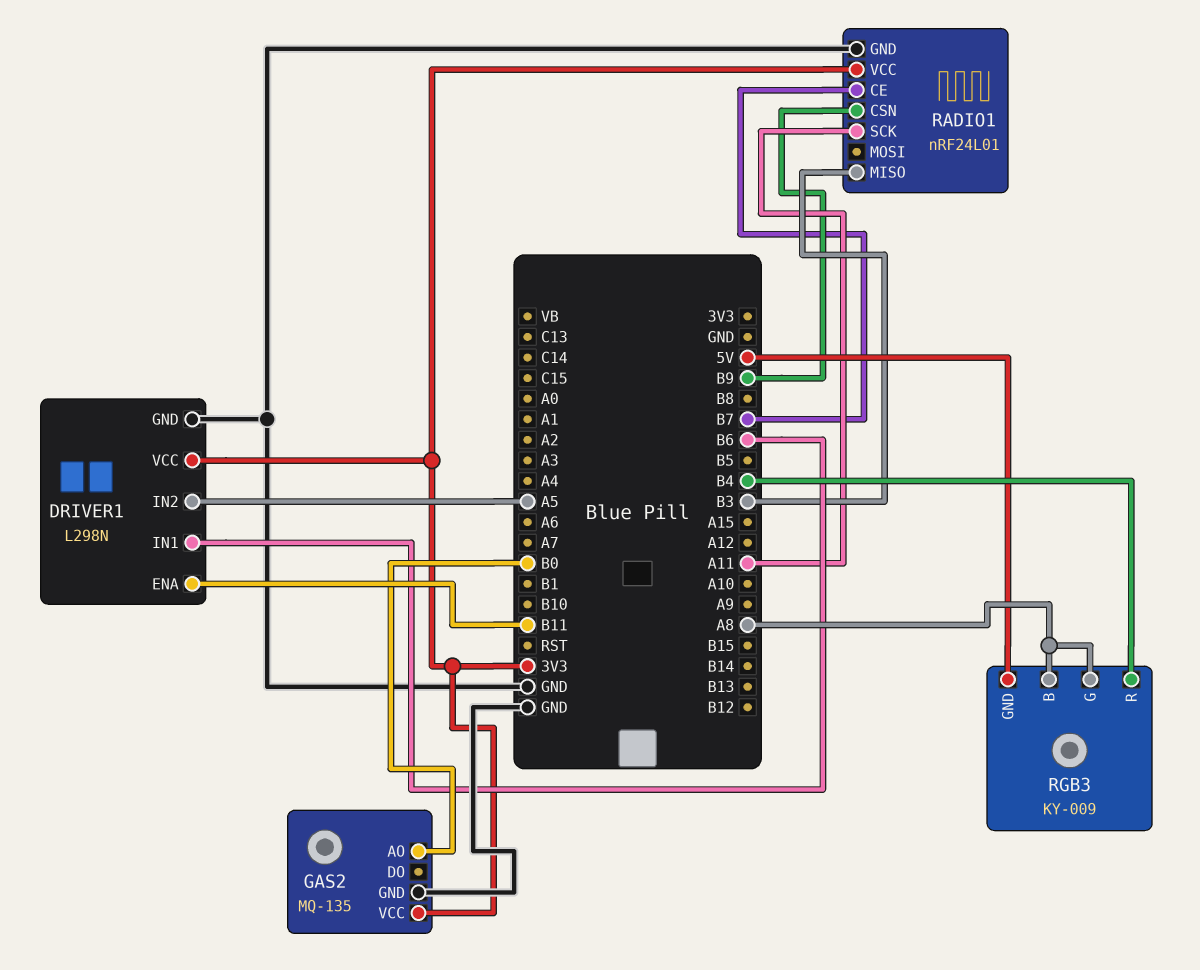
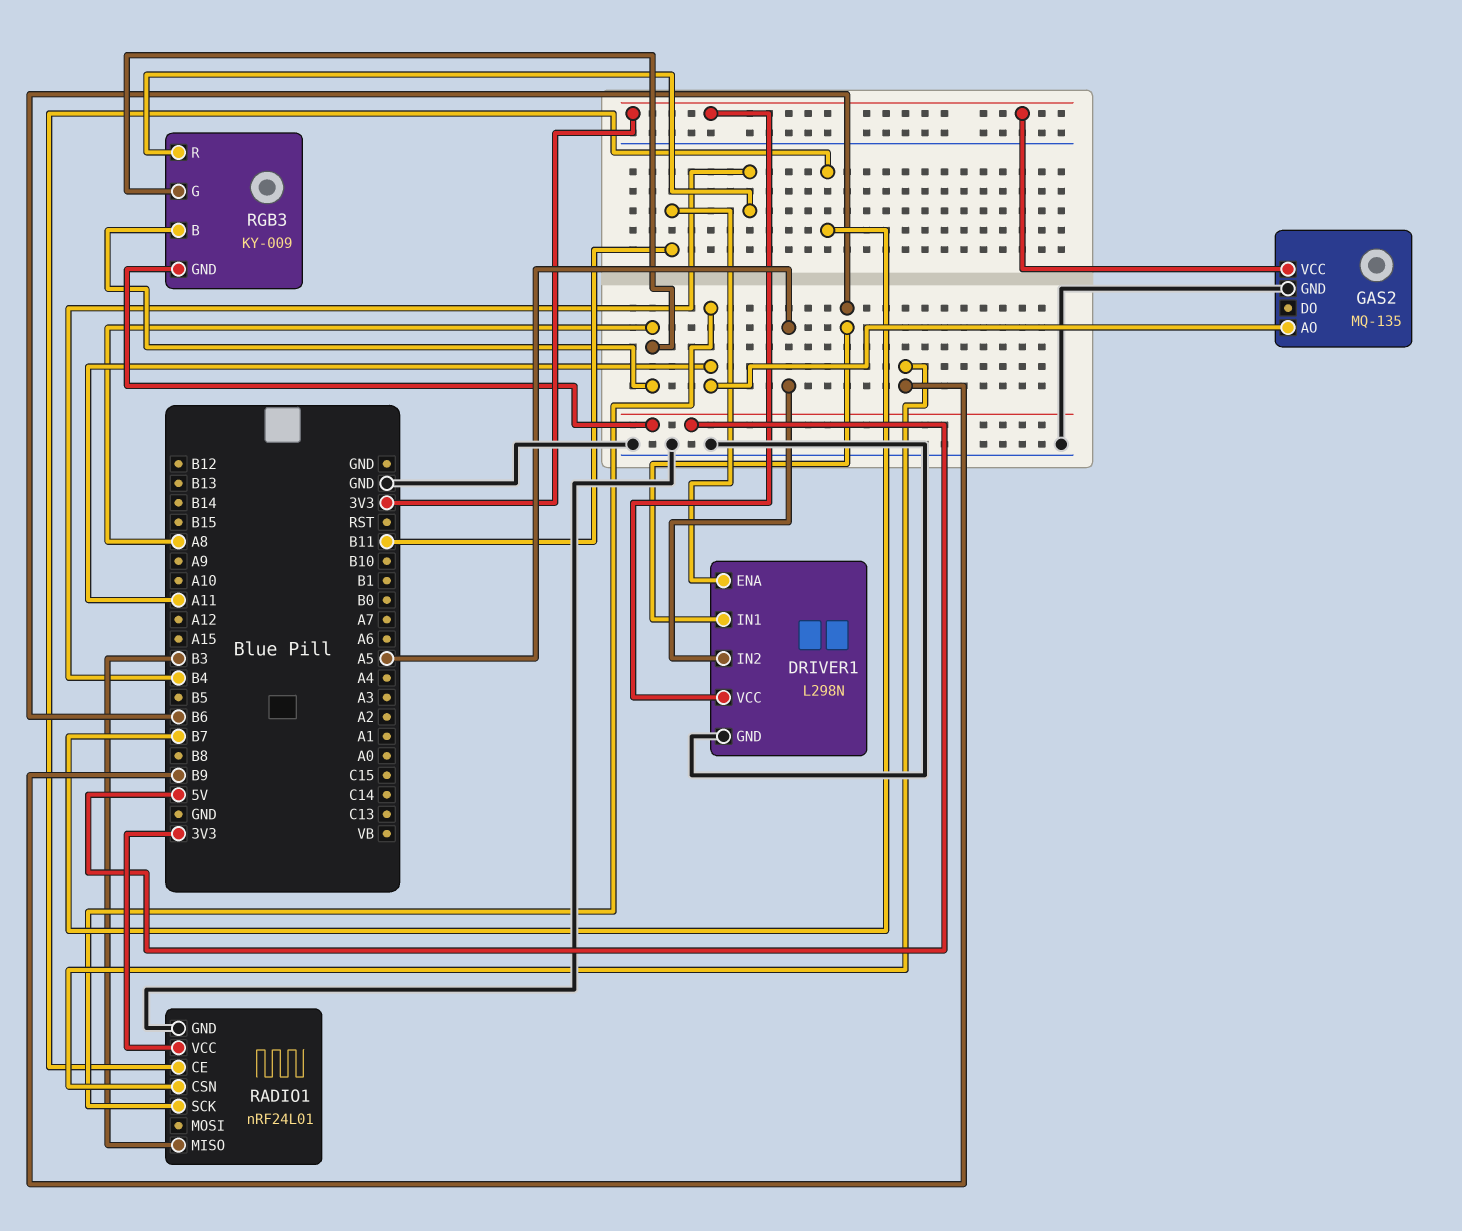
GAS2 pin AO: B0 -> A11

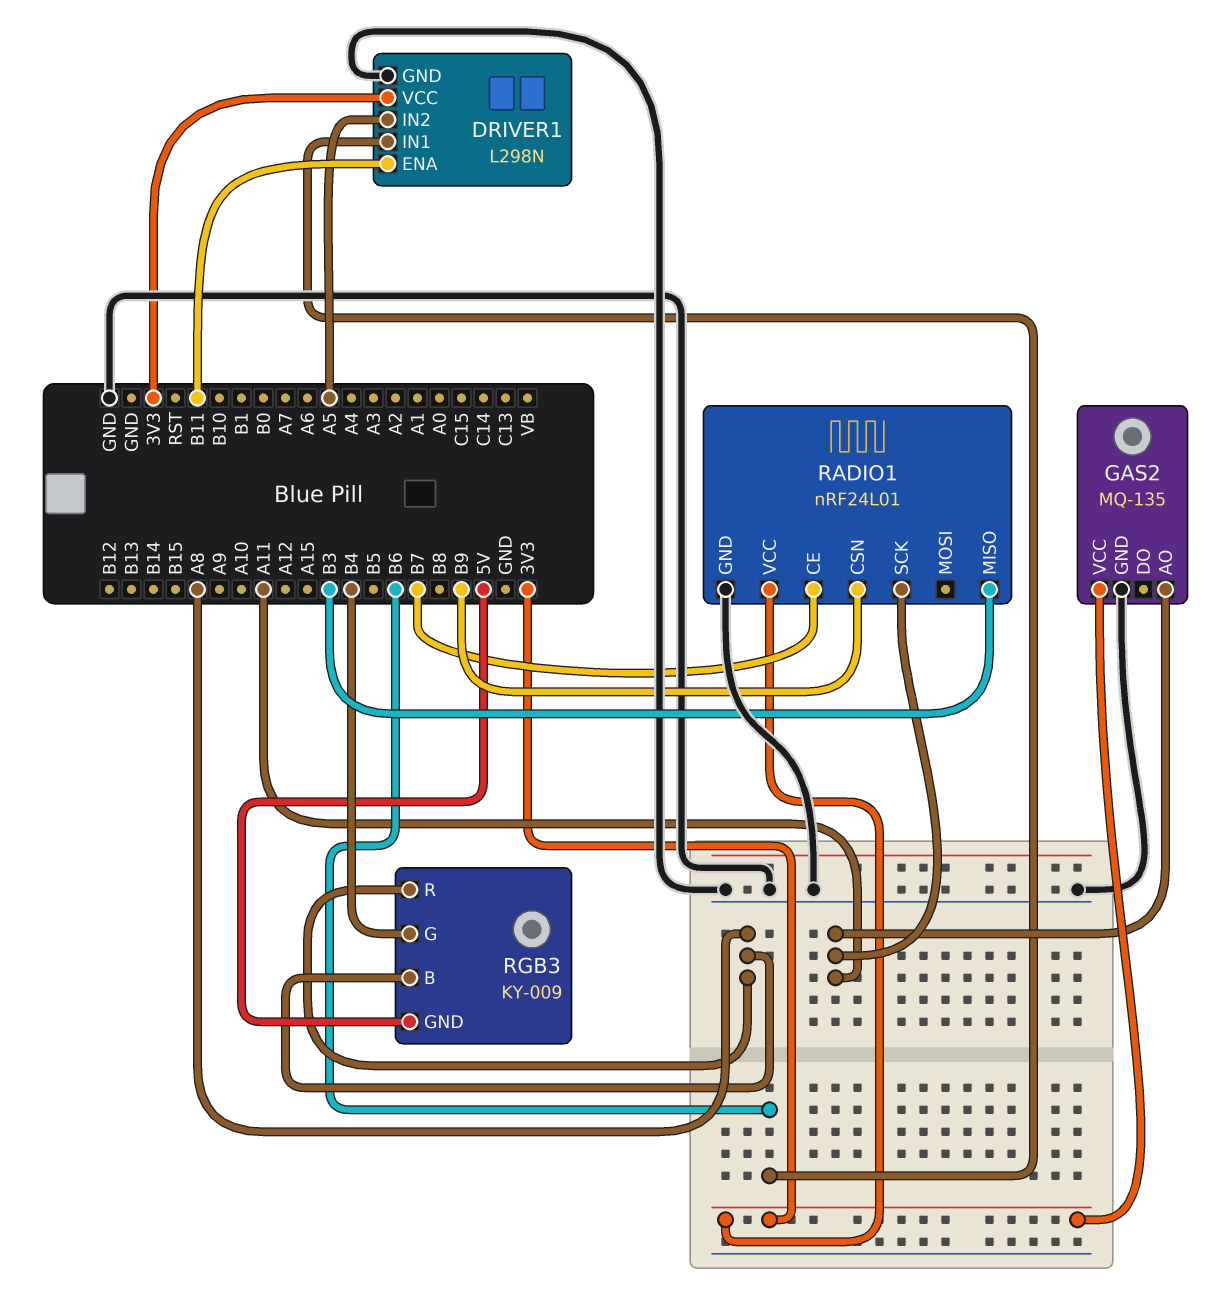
RGB3 pin G: A8 -> B4
RGB3 pin R: B4 -> A8

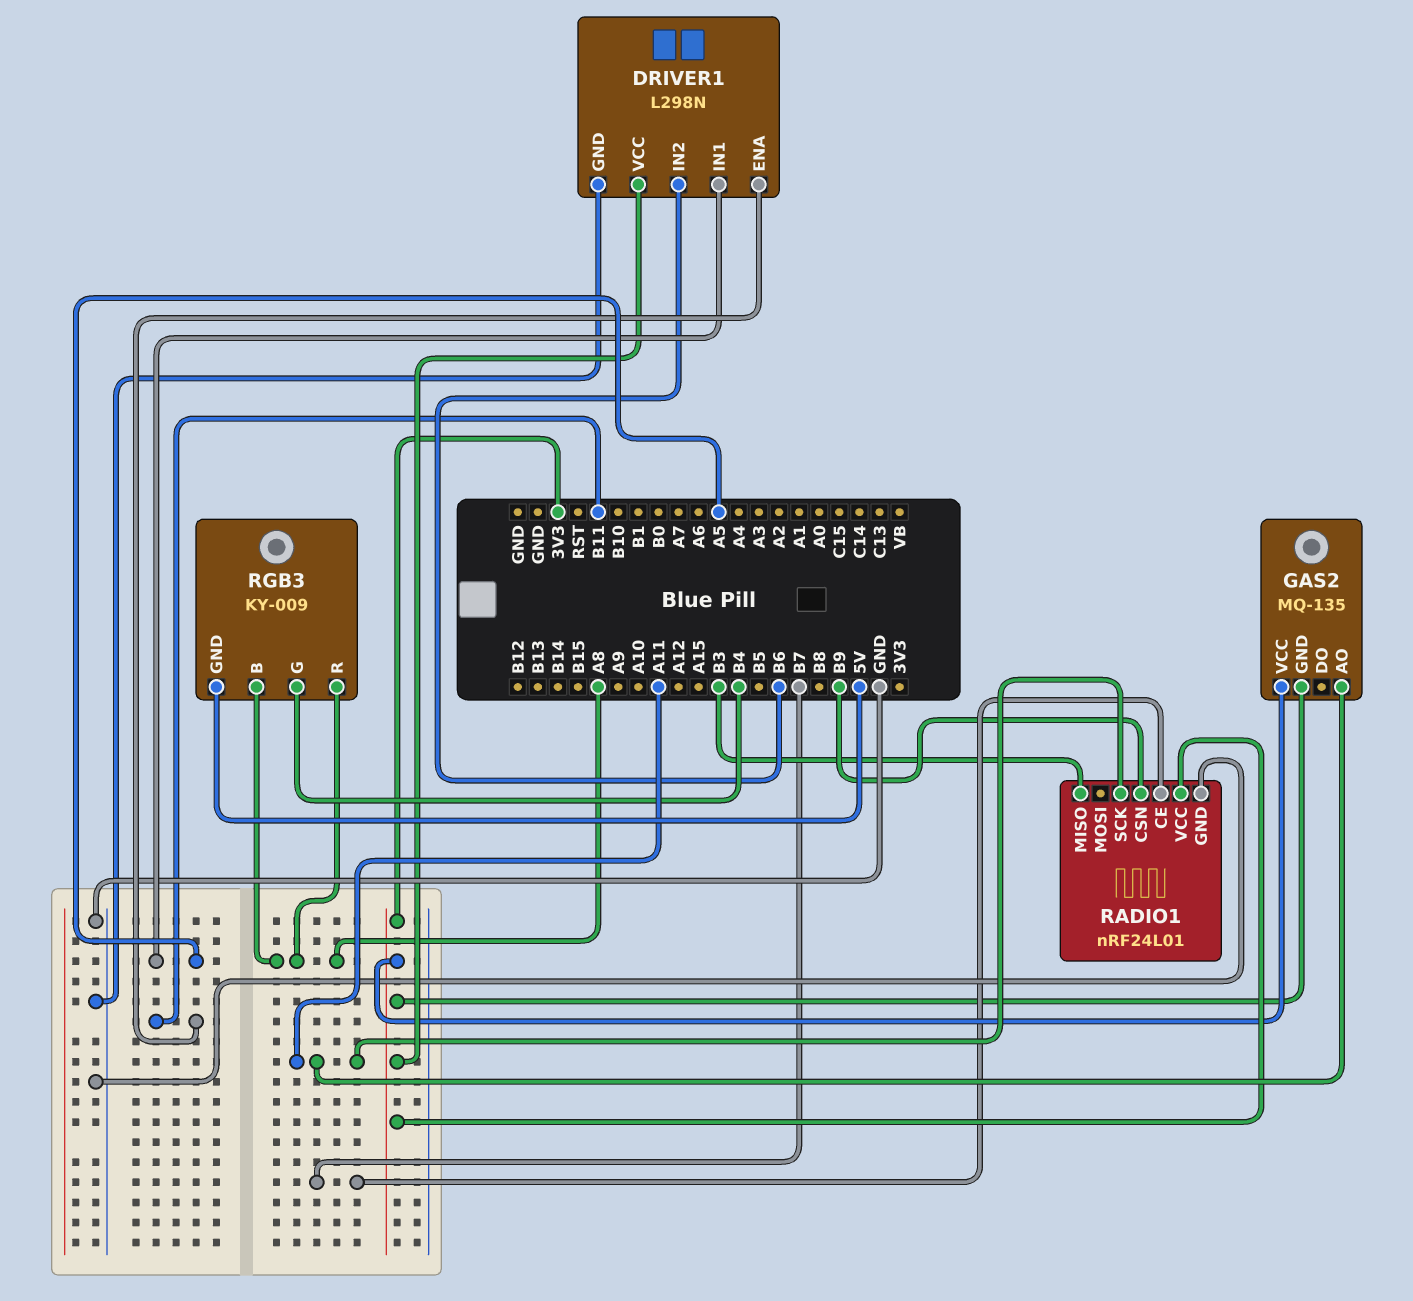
DRIVER1 pin IN1: B6 -> A5
DRIVER1 pin IN2: A5 -> B6
GAS2 pin GND: GND -> 3V3

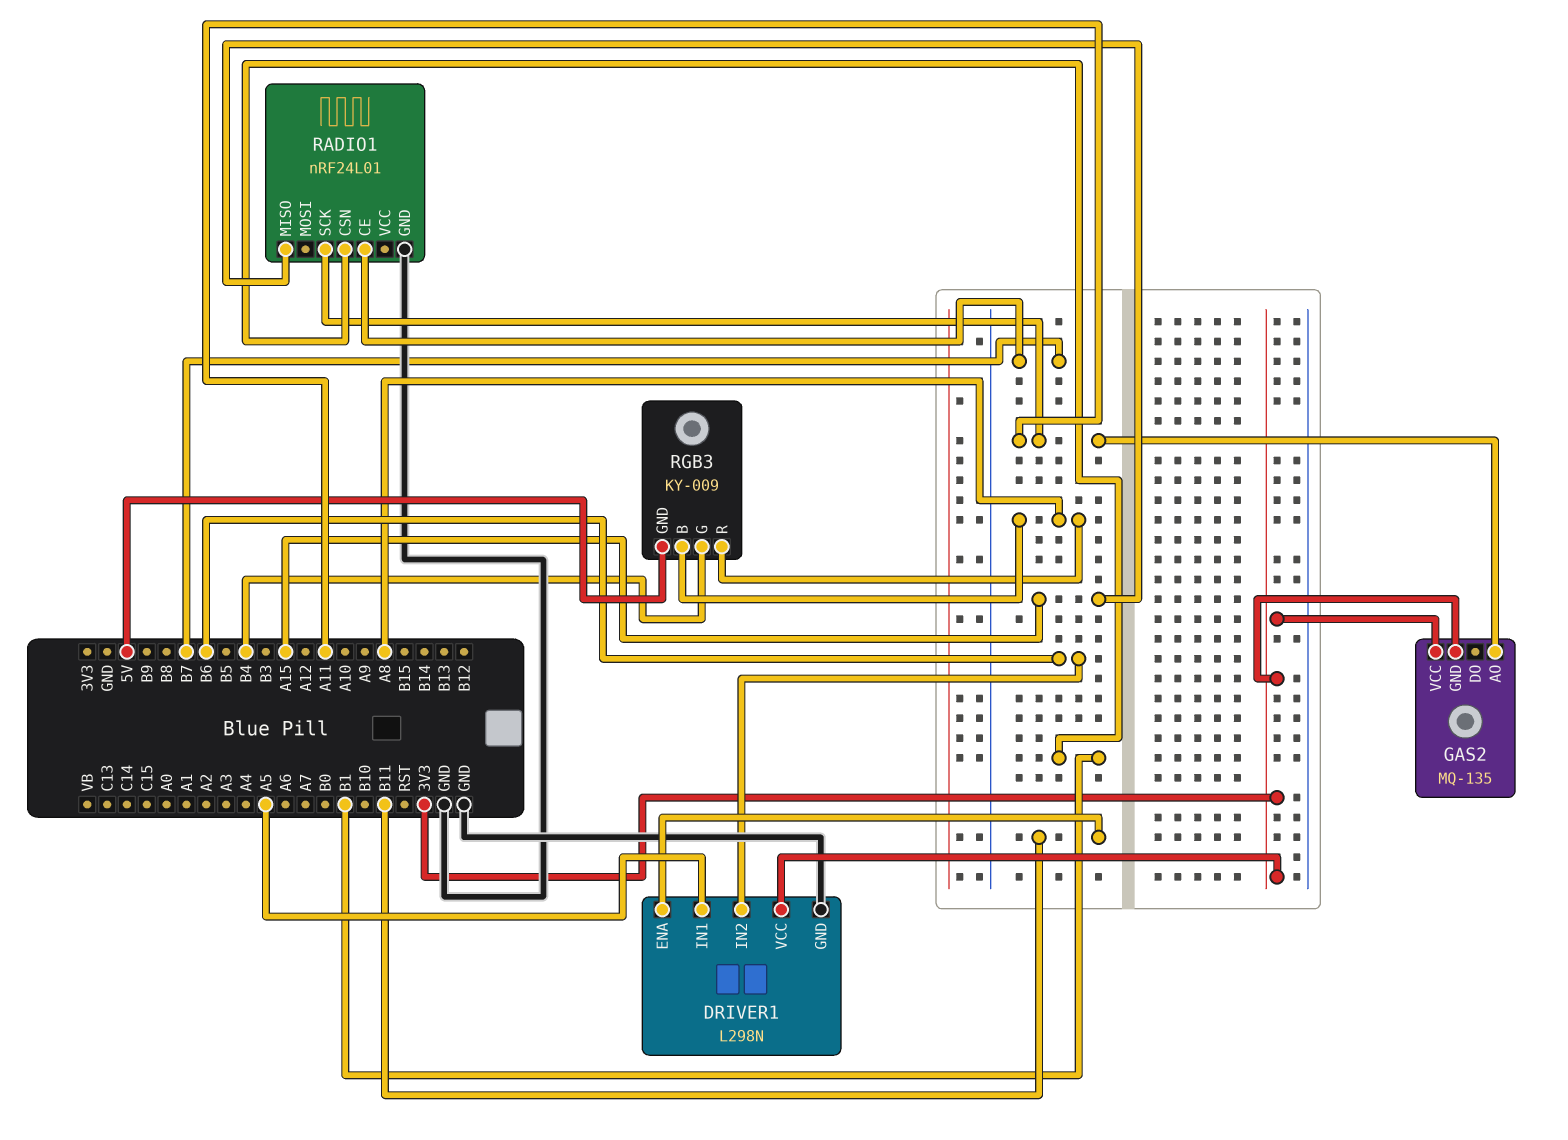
RADIO1 pin CSN: B9 -> B1
RADIO1 pin MISO: B3 -> A15
RADIO1 pin VCC: 3V3 -> none

